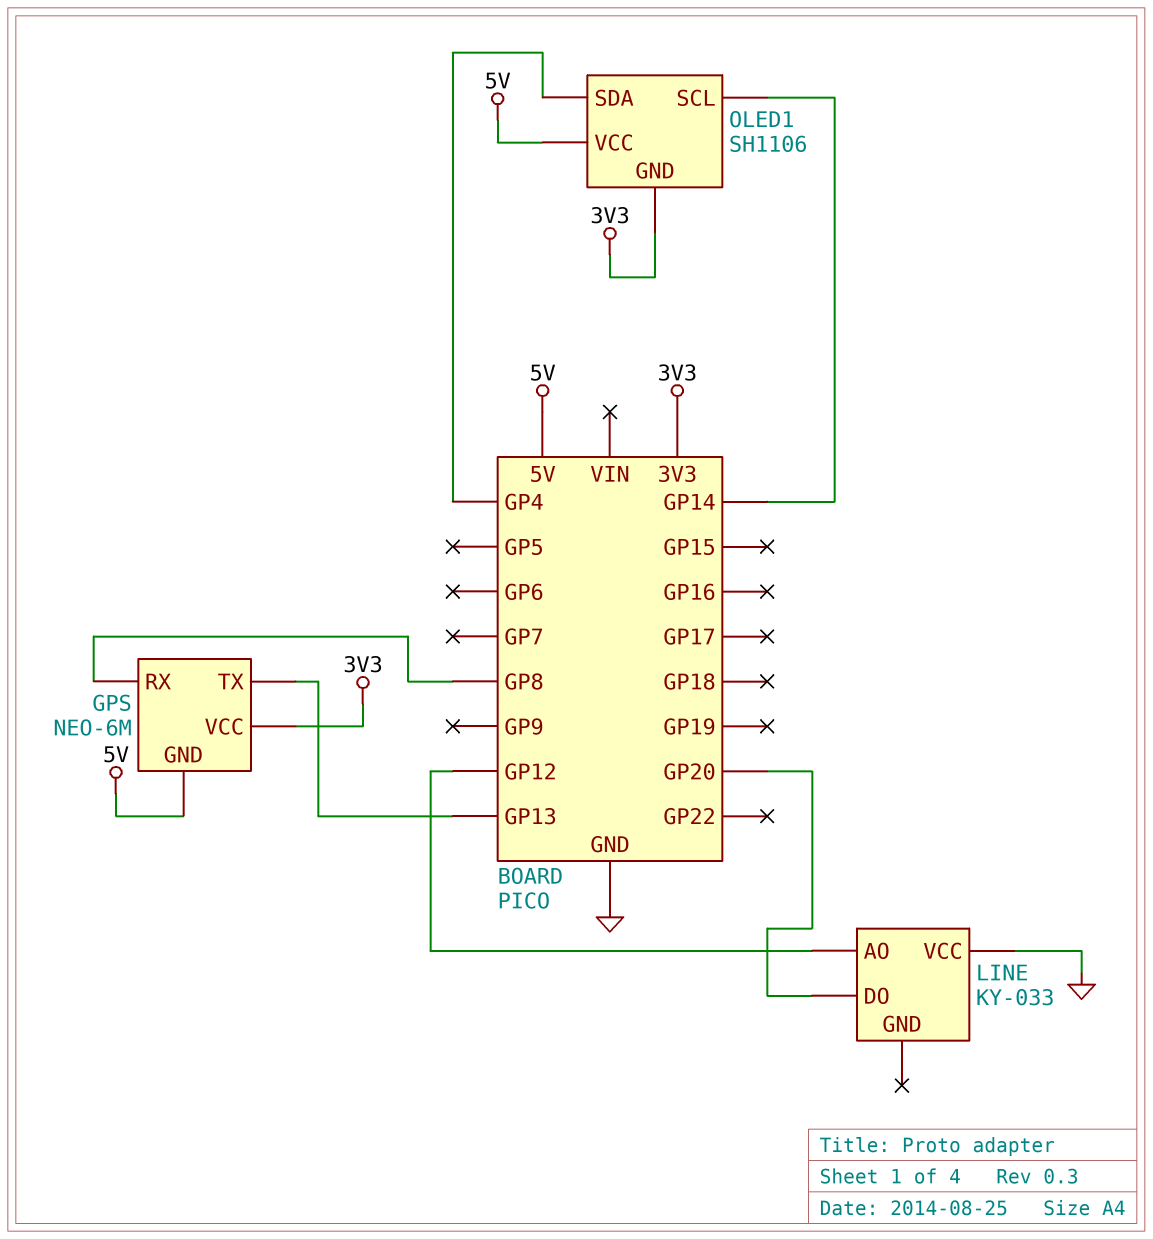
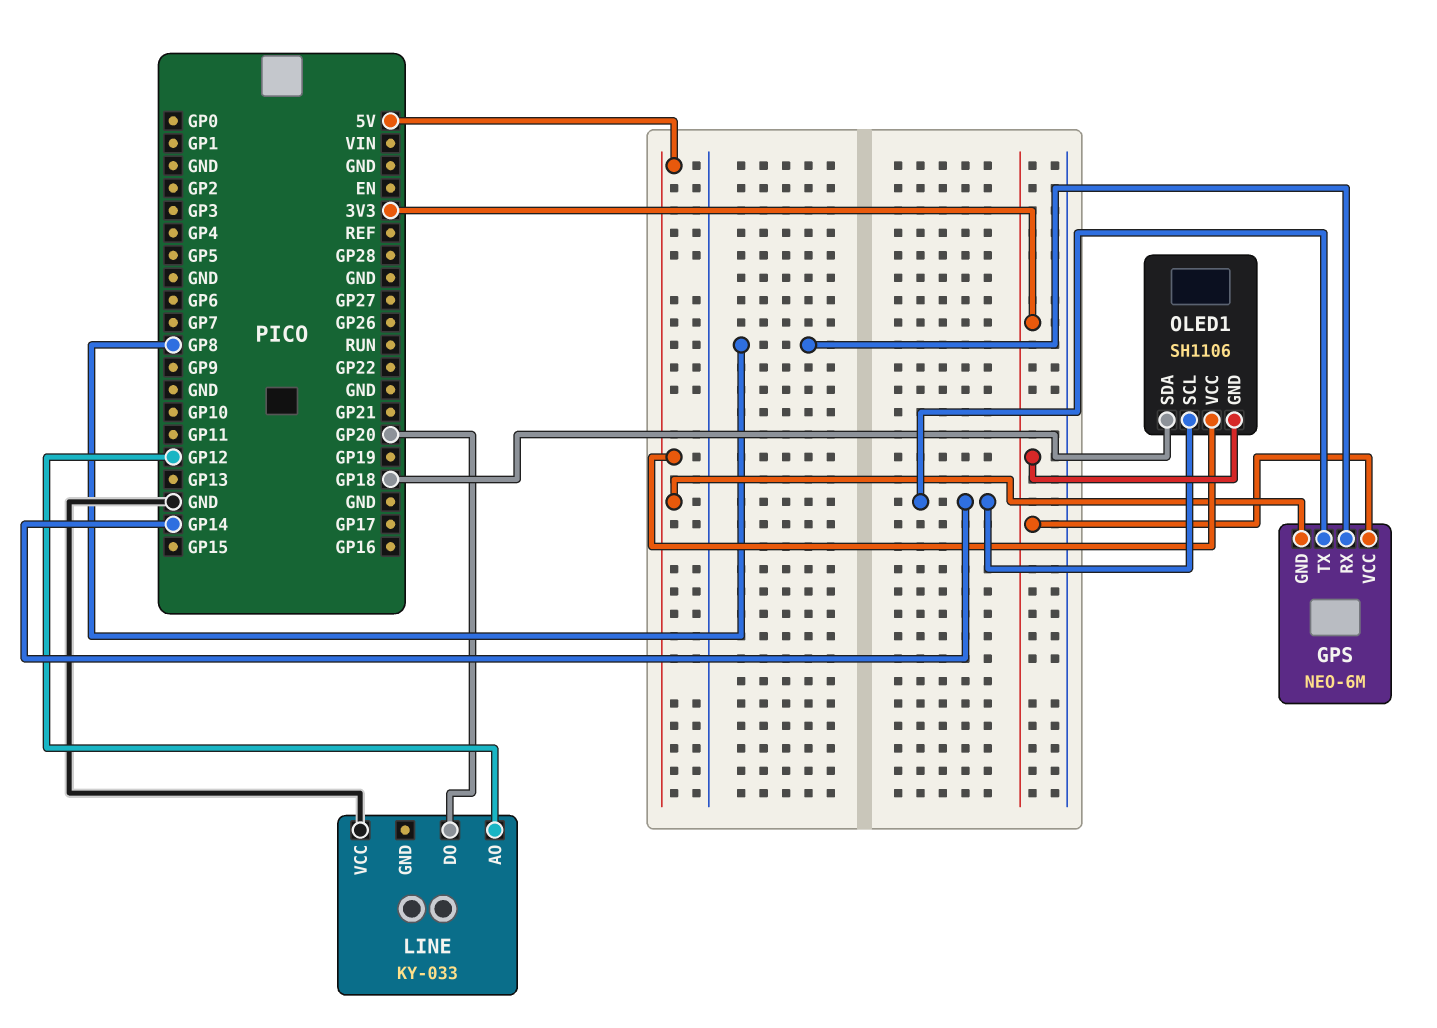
GPS pin TX: GP13 -> GP14
OLED1 pin SDA: GP4 -> GP18

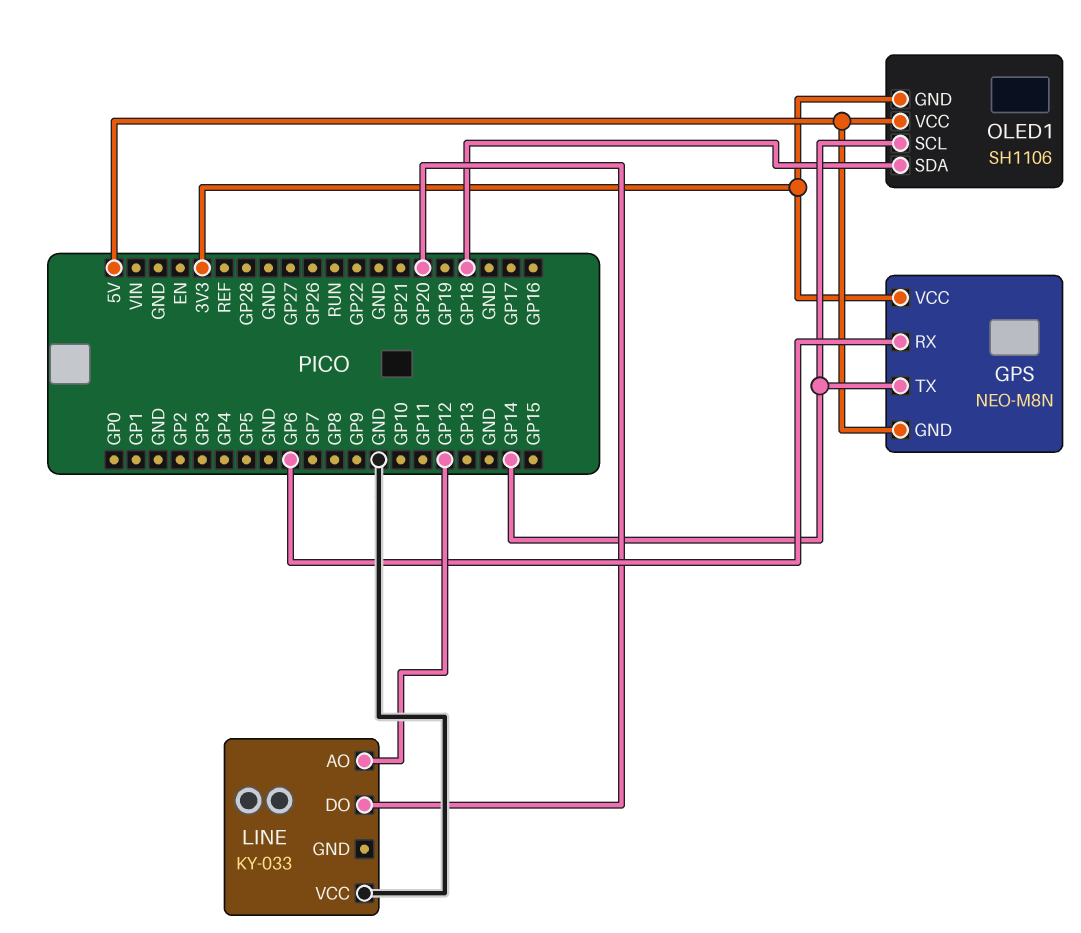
GPS: NEO-6M -> NEO-M8N
GPS pin RX: GP8 -> GP6

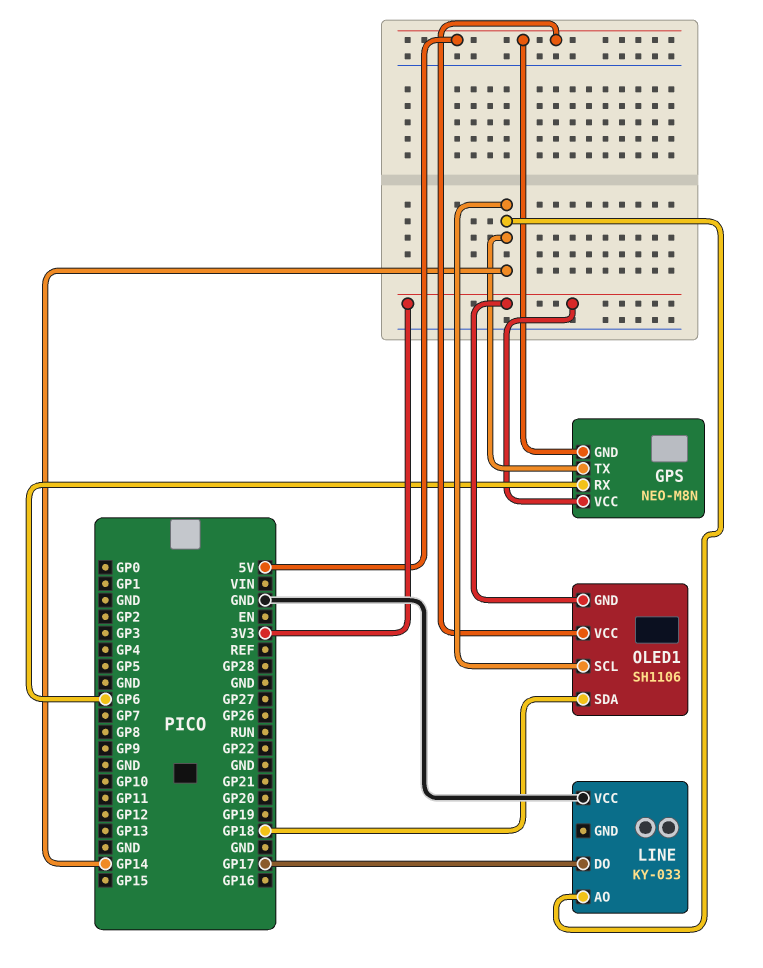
LINE pin AO: GP12 -> GP14
LINE pin DO: GP20 -> GP17

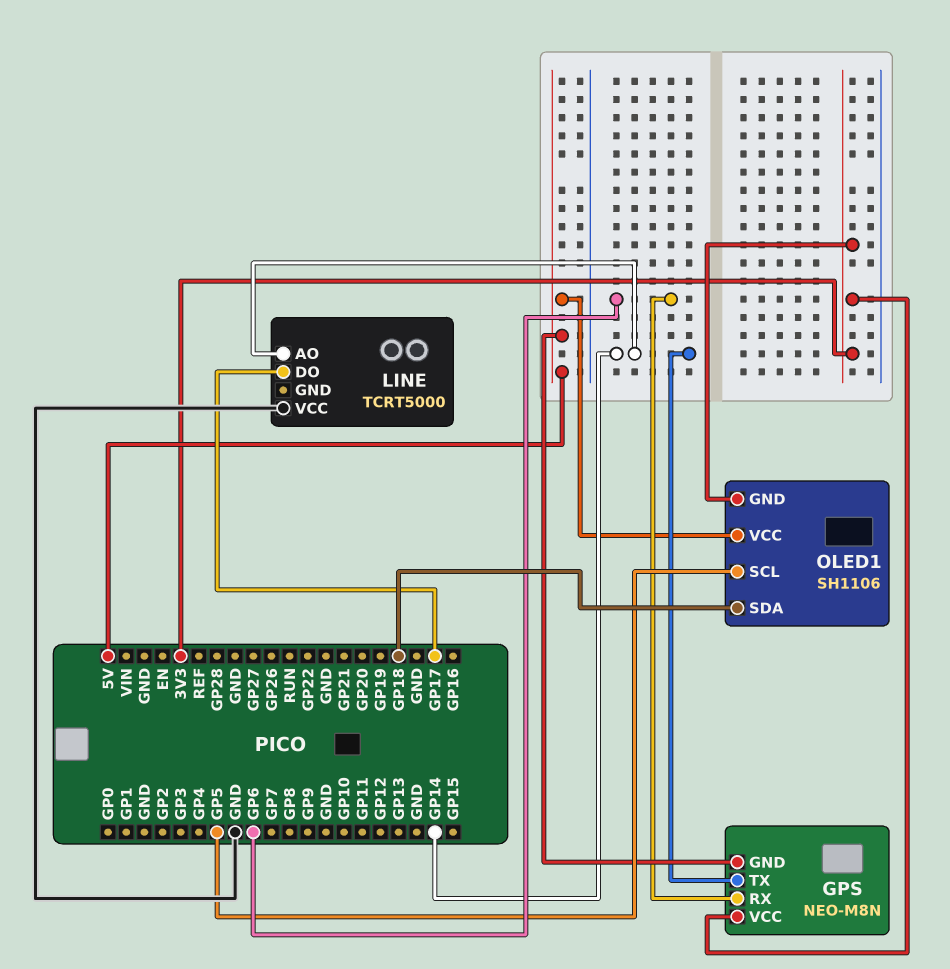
LINE: KY-033 -> TCRT5000
OLED1 pin SCL: GP14 -> GP5

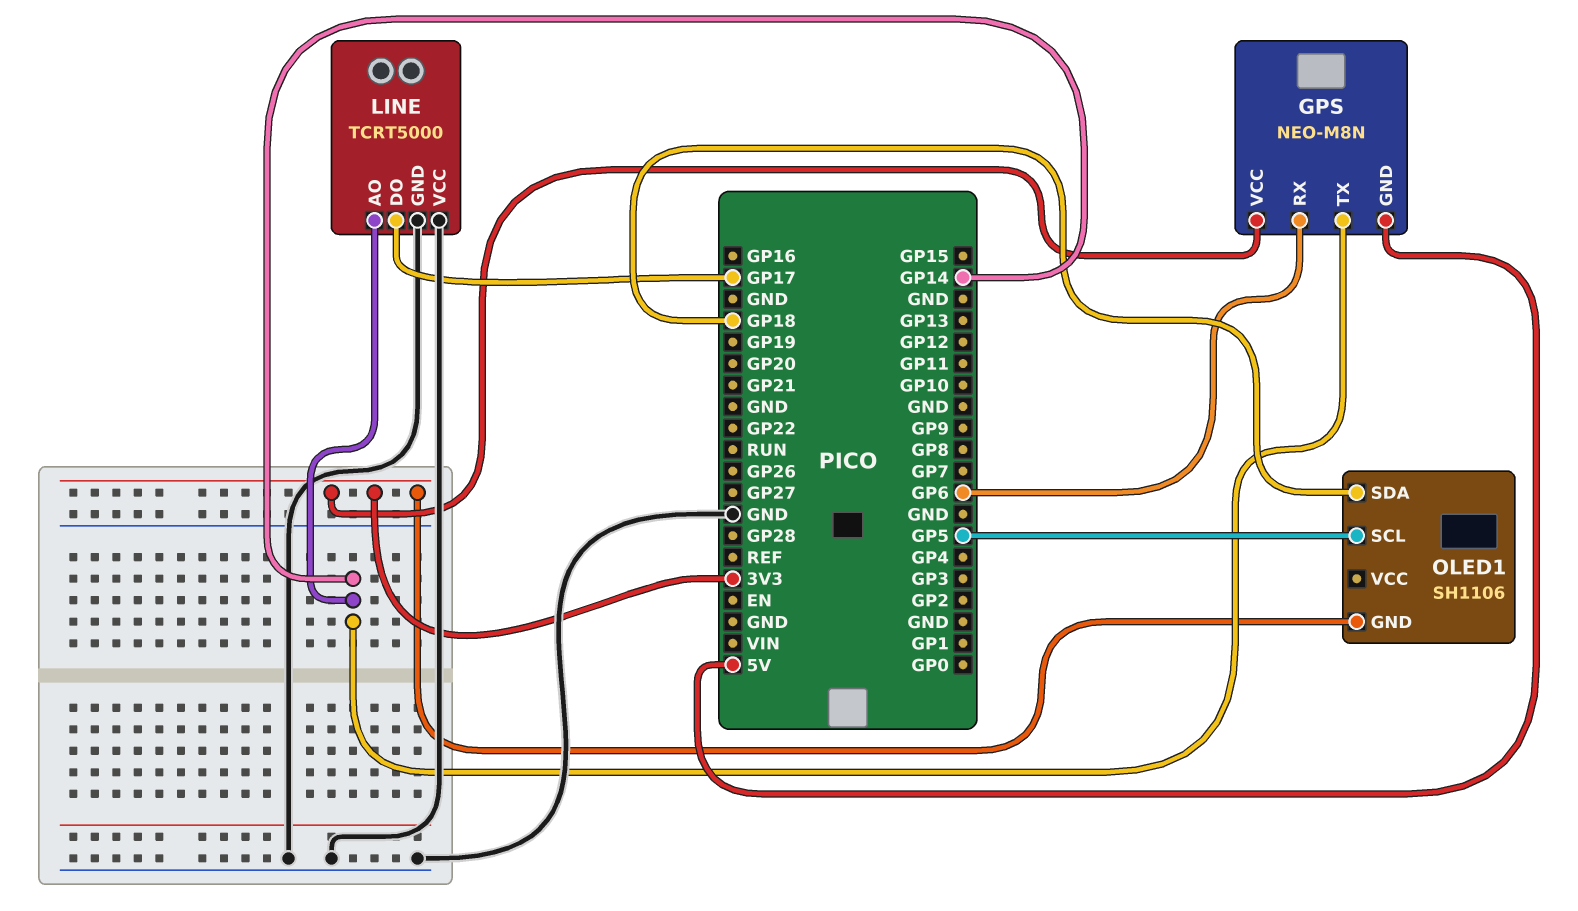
LINE pin GND: none -> GND
OLED1 pin VCC: 5V -> none

